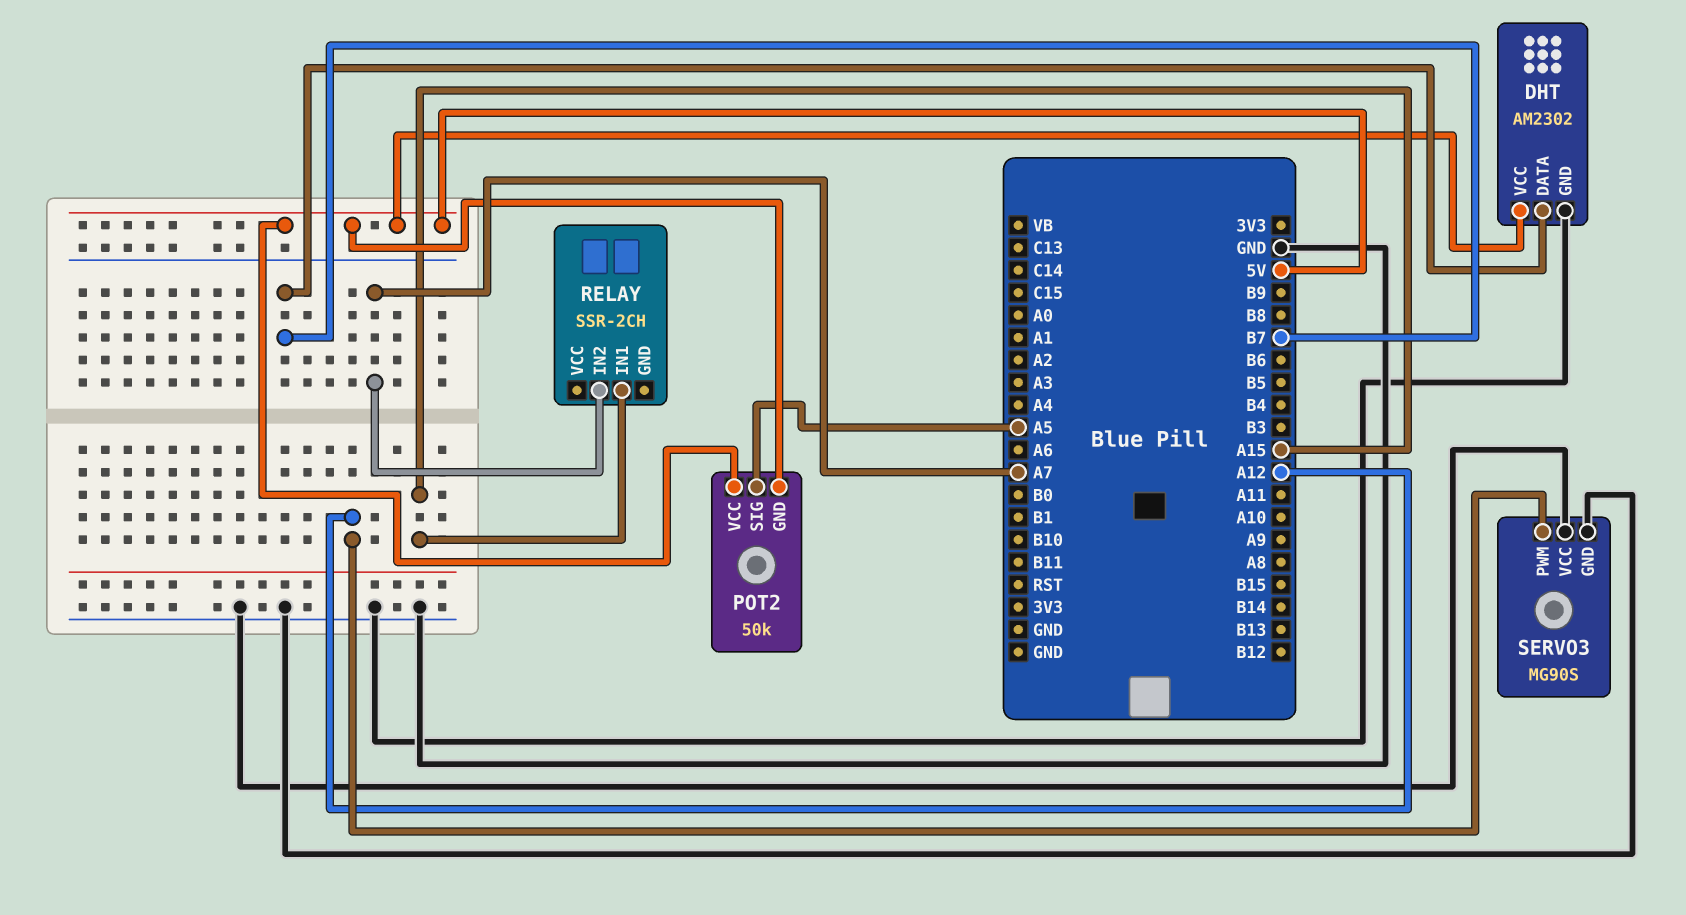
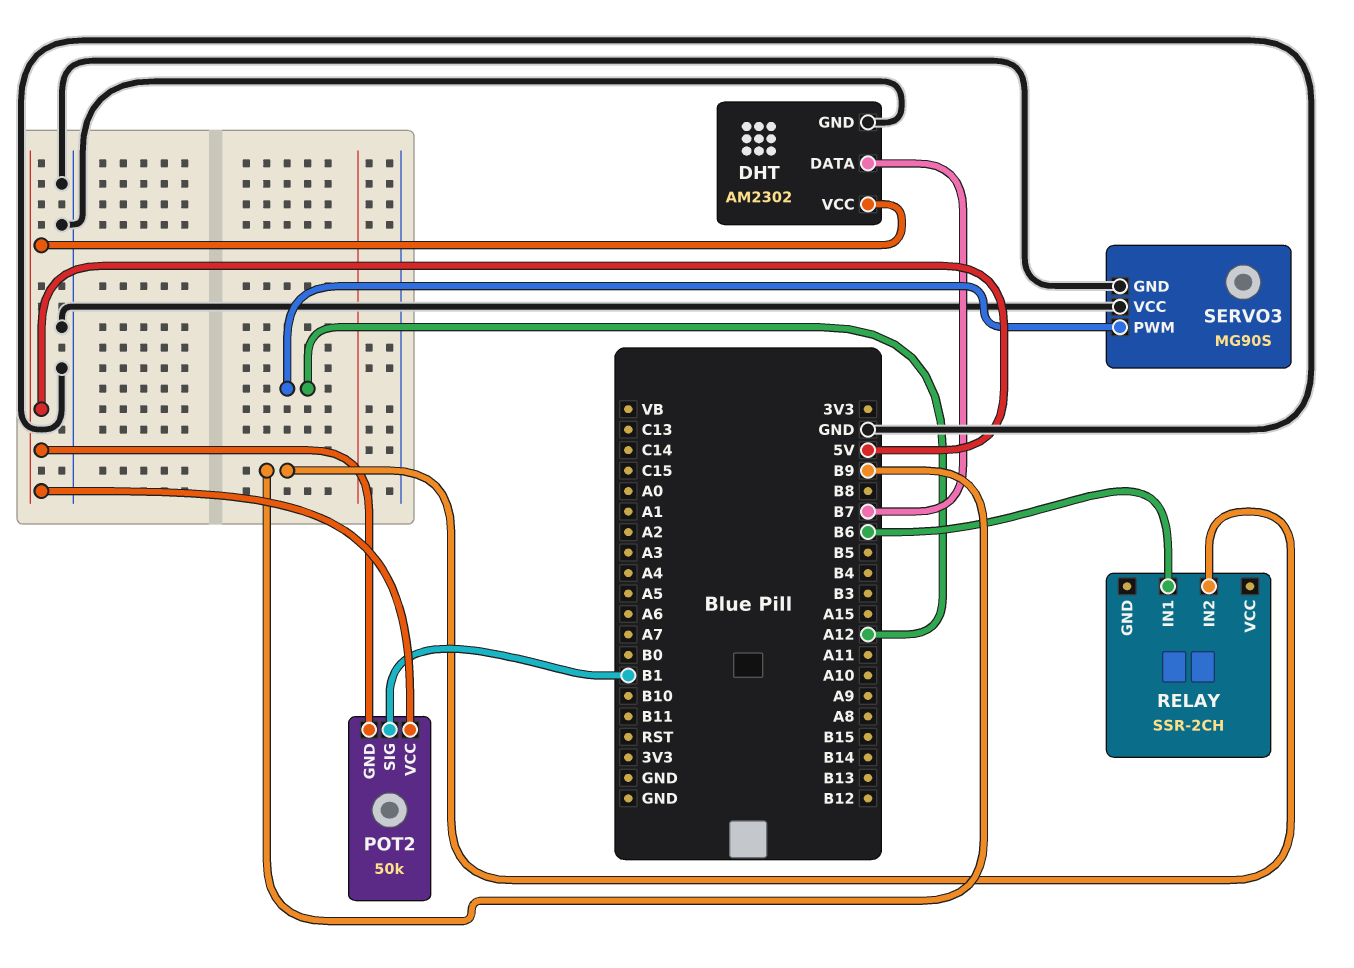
POT2 pin SIG: A5 -> B1
RELAY pin IN1: A15 -> B6
RELAY pin IN2: A7 -> B9

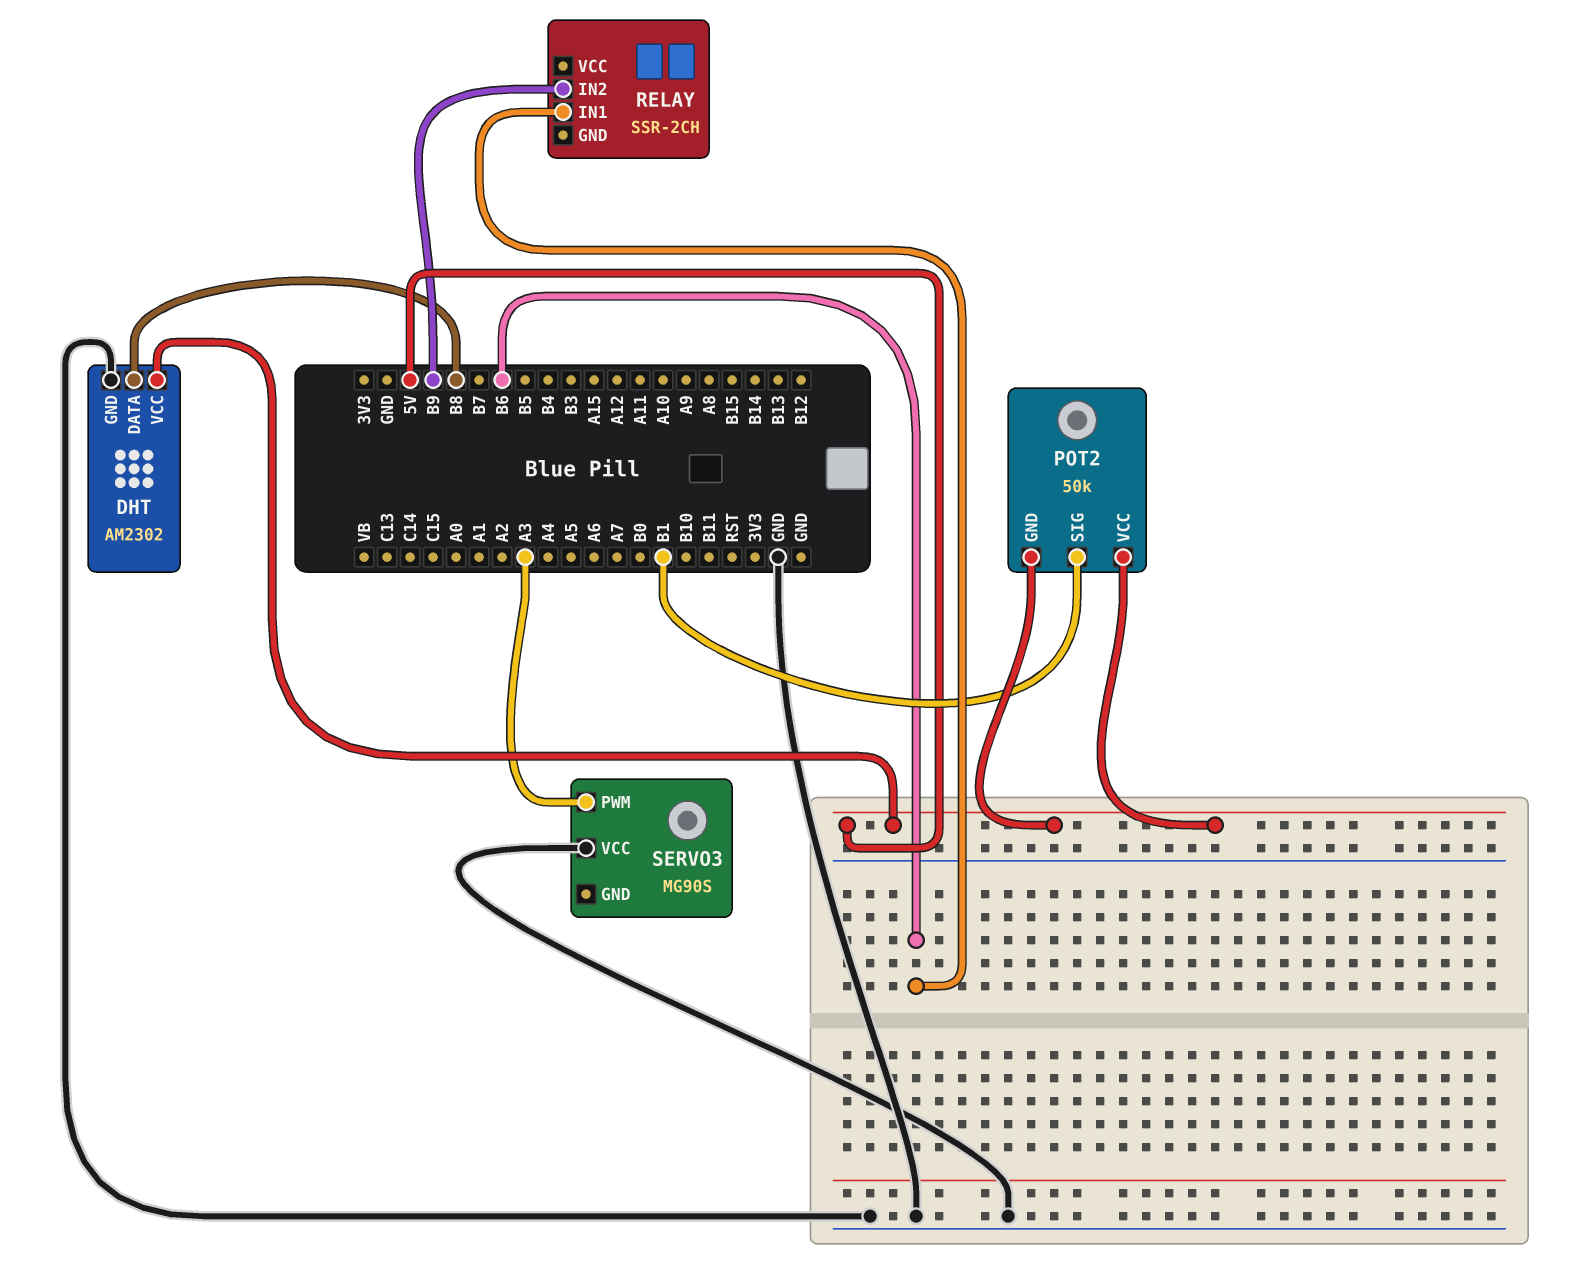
DHT pin DATA: B7 -> B8
SERVO3 pin GND: GND -> none
SERVO3 pin PWM: A12 -> A3

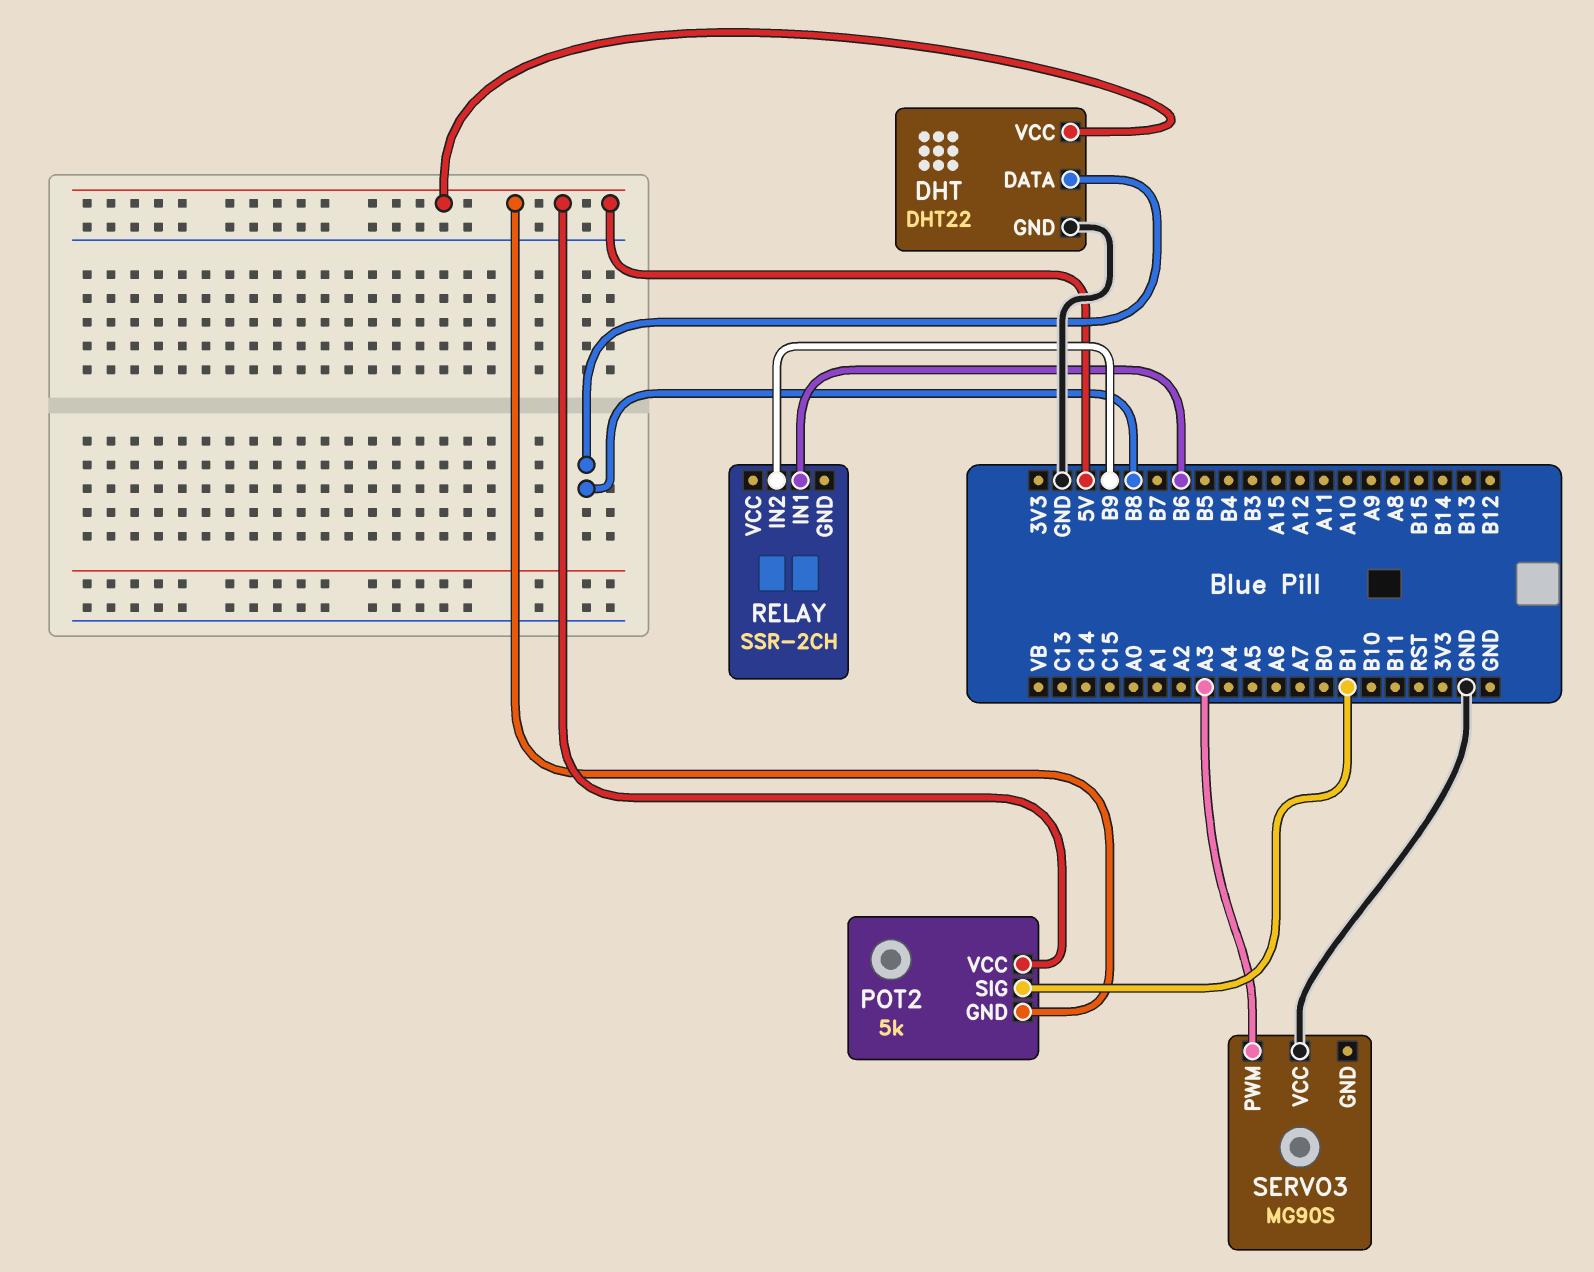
DHT: AM2302 -> DHT22
POT2: 50k -> 5k

